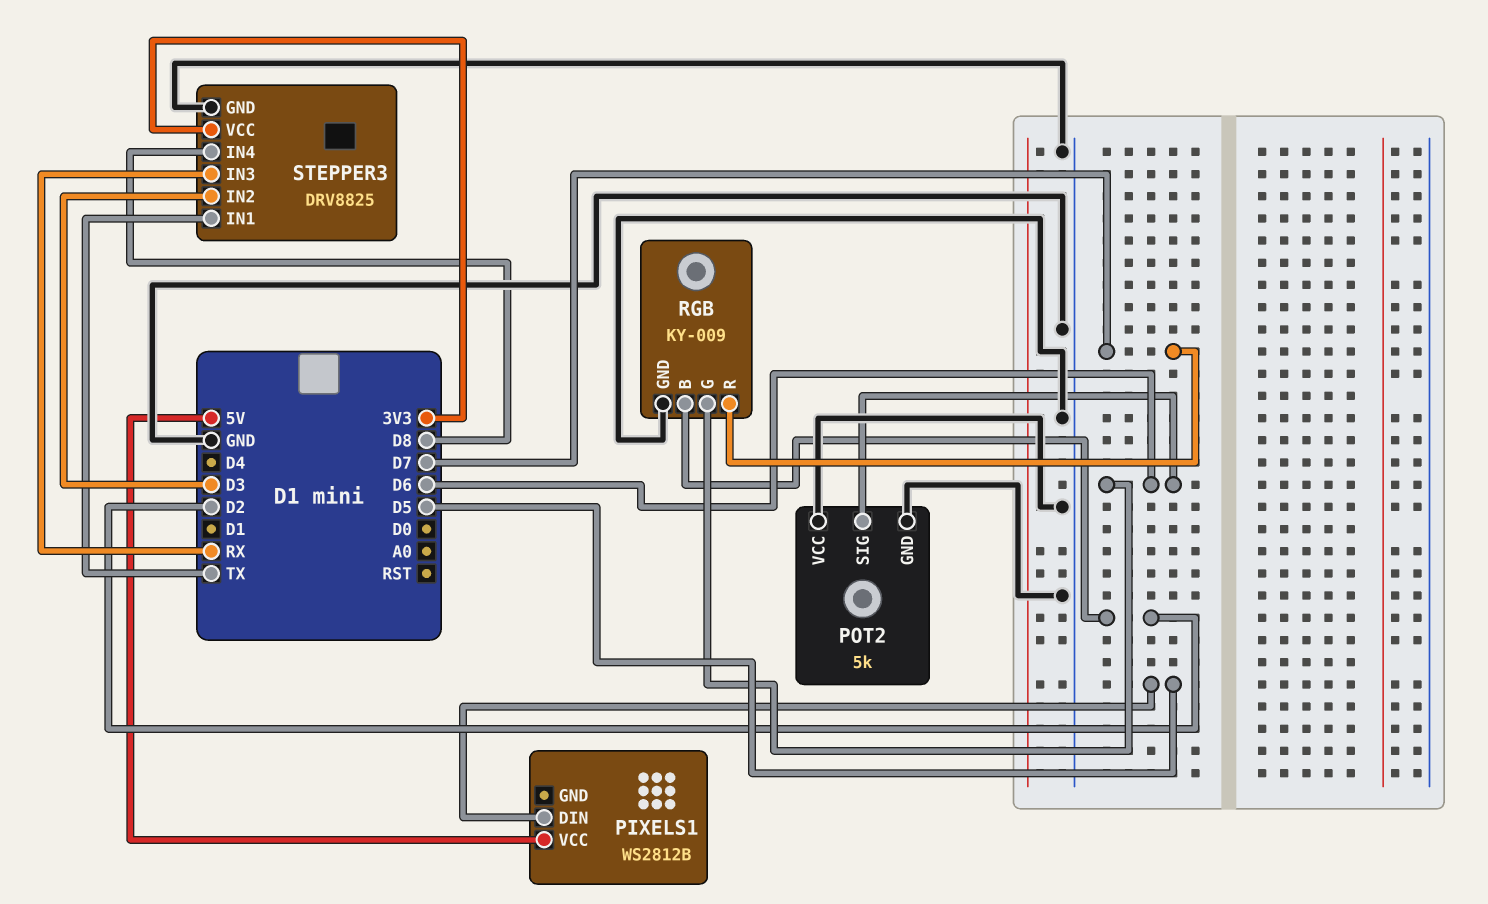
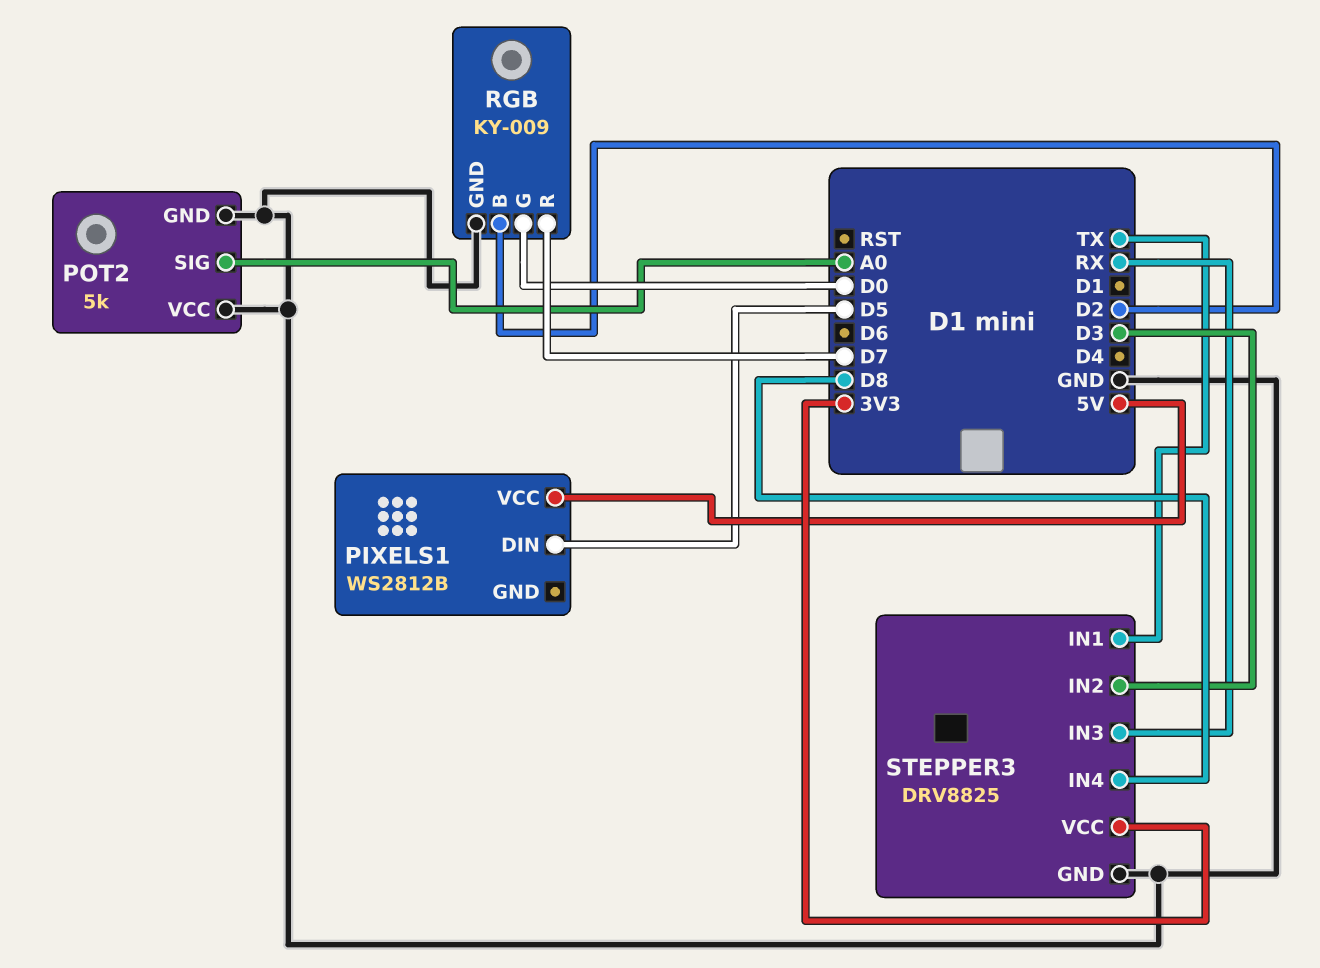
POT2 pin SIG: D6 -> A0
RGB pin G: D6 -> D0

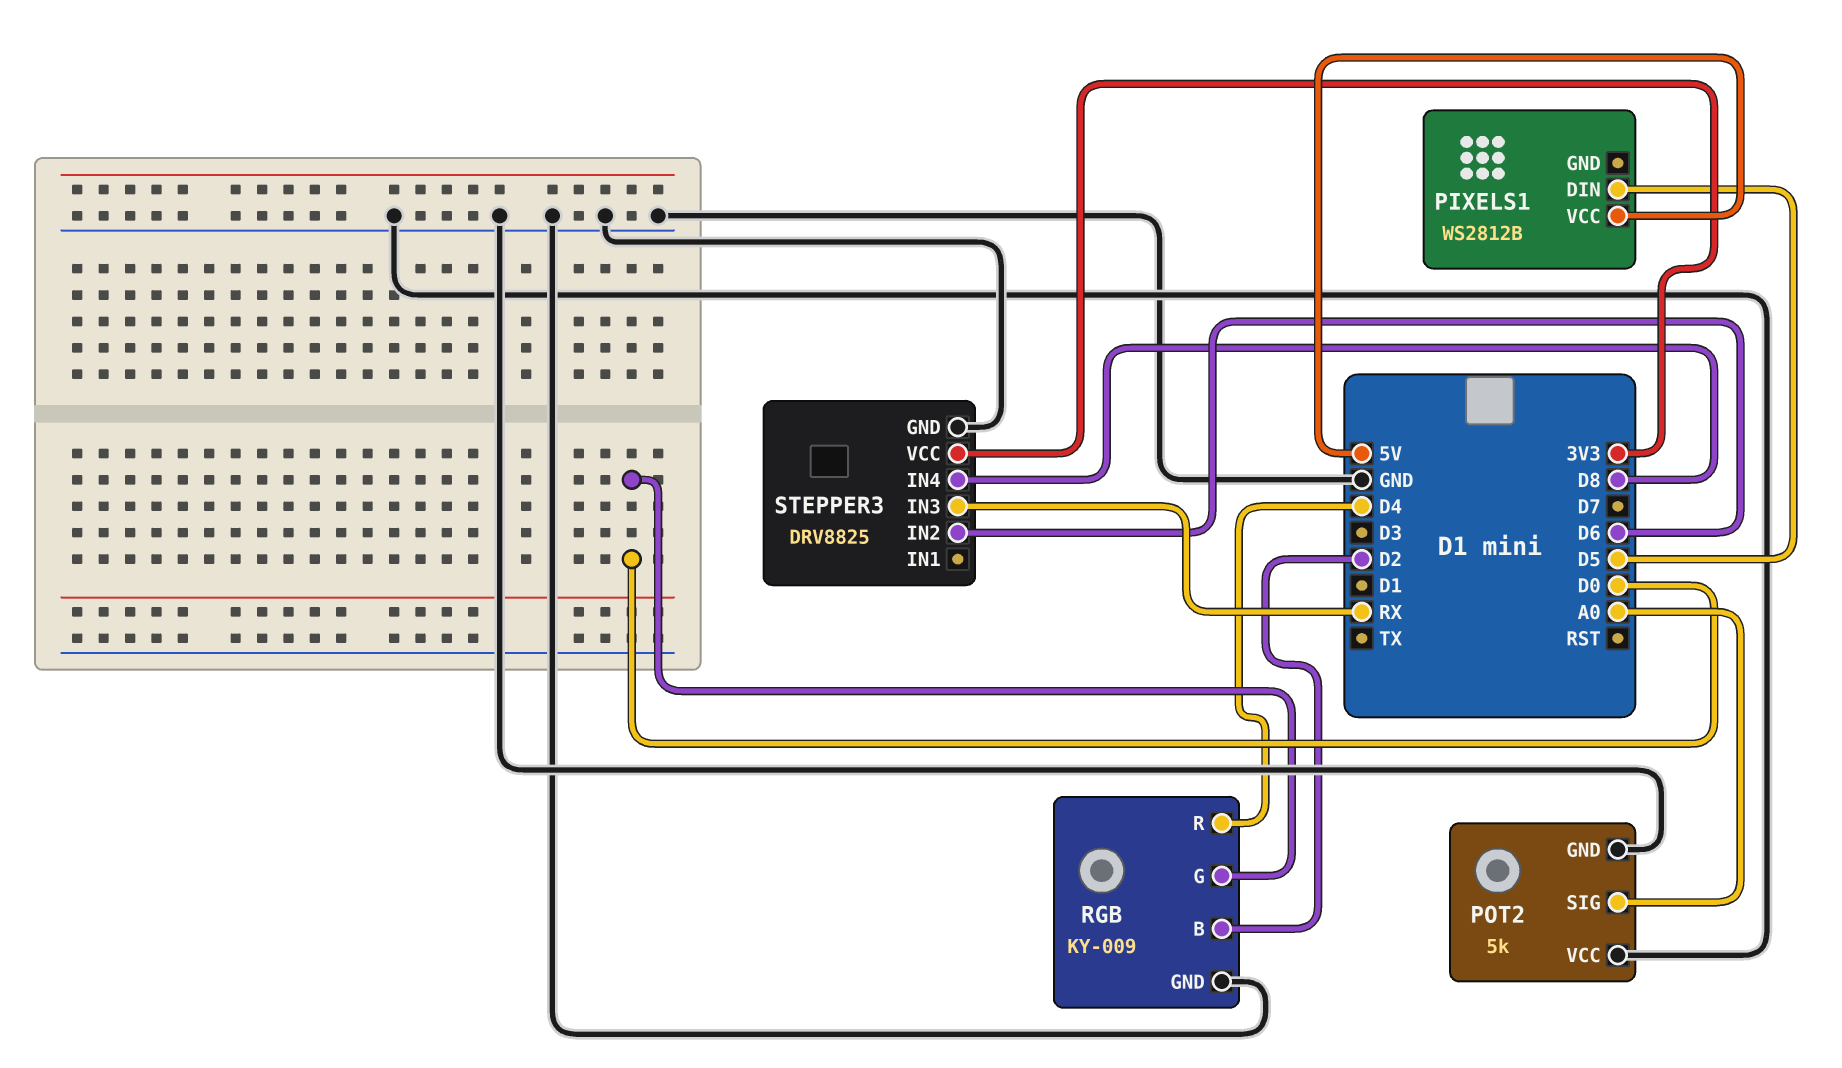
RGB pin R: D7 -> D4
STEPPER3 pin IN1: TX -> none
STEPPER3 pin IN2: D3 -> D6

